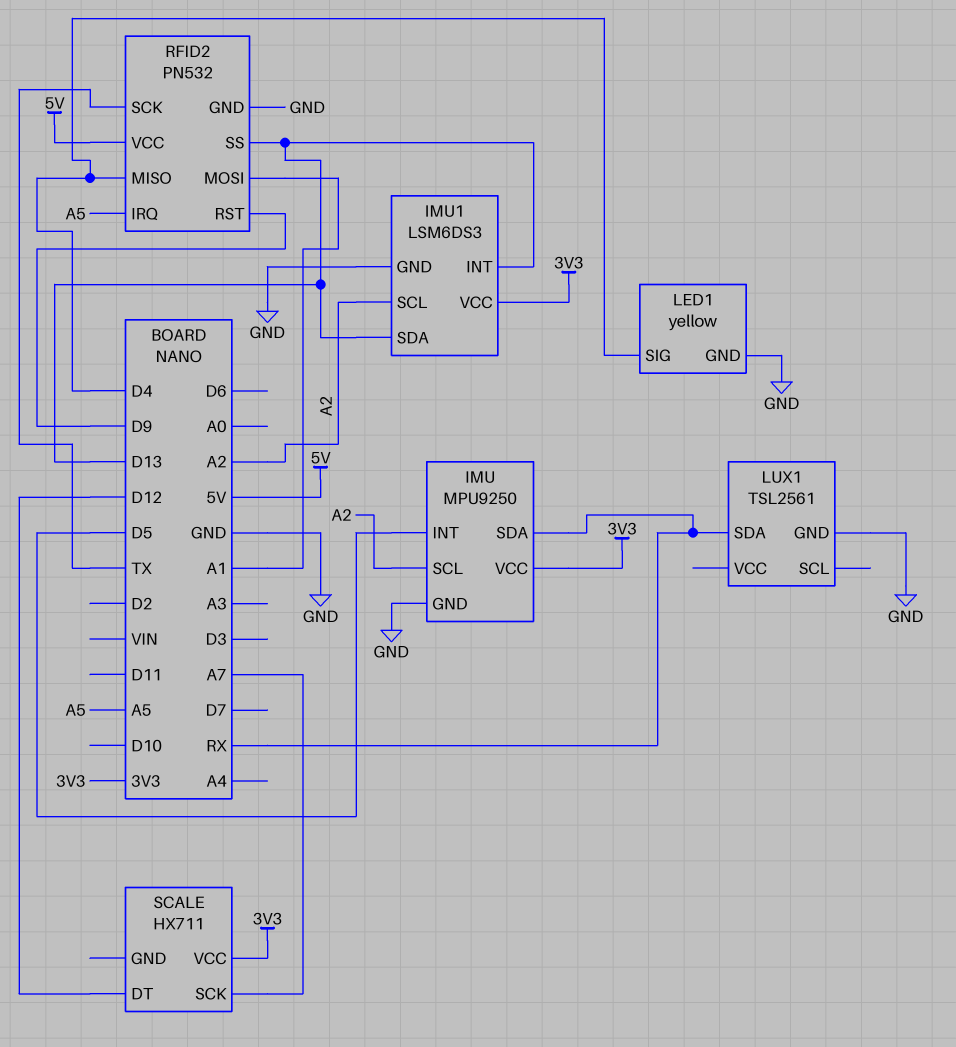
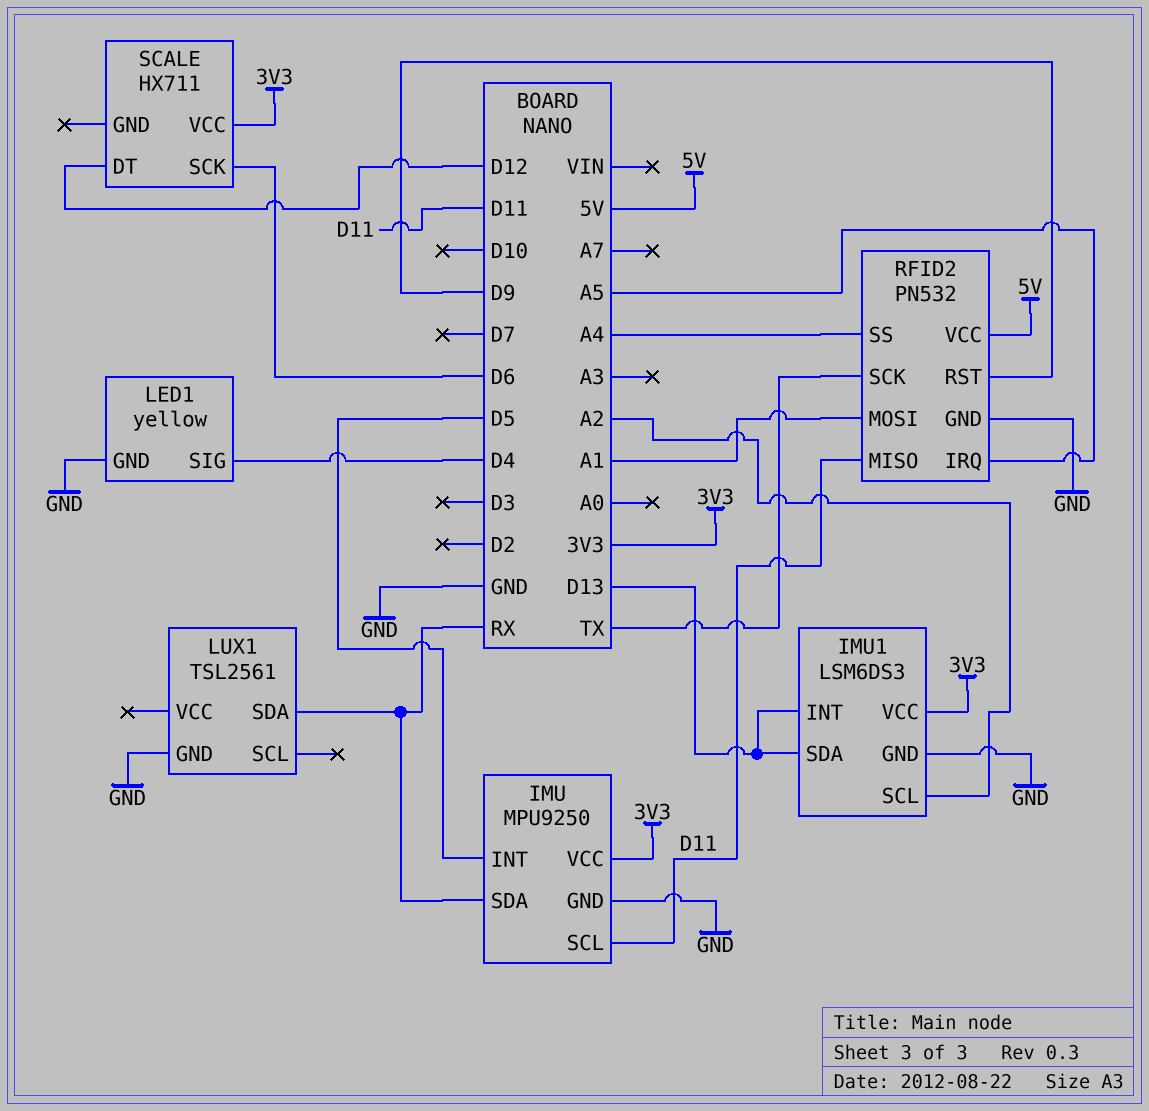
IMU pin SCL: A2 -> D11
RFID2 pin MISO: D4 -> D11
RFID2 pin SS: D13 -> A4
SCALE pin SCK: A7 -> D6

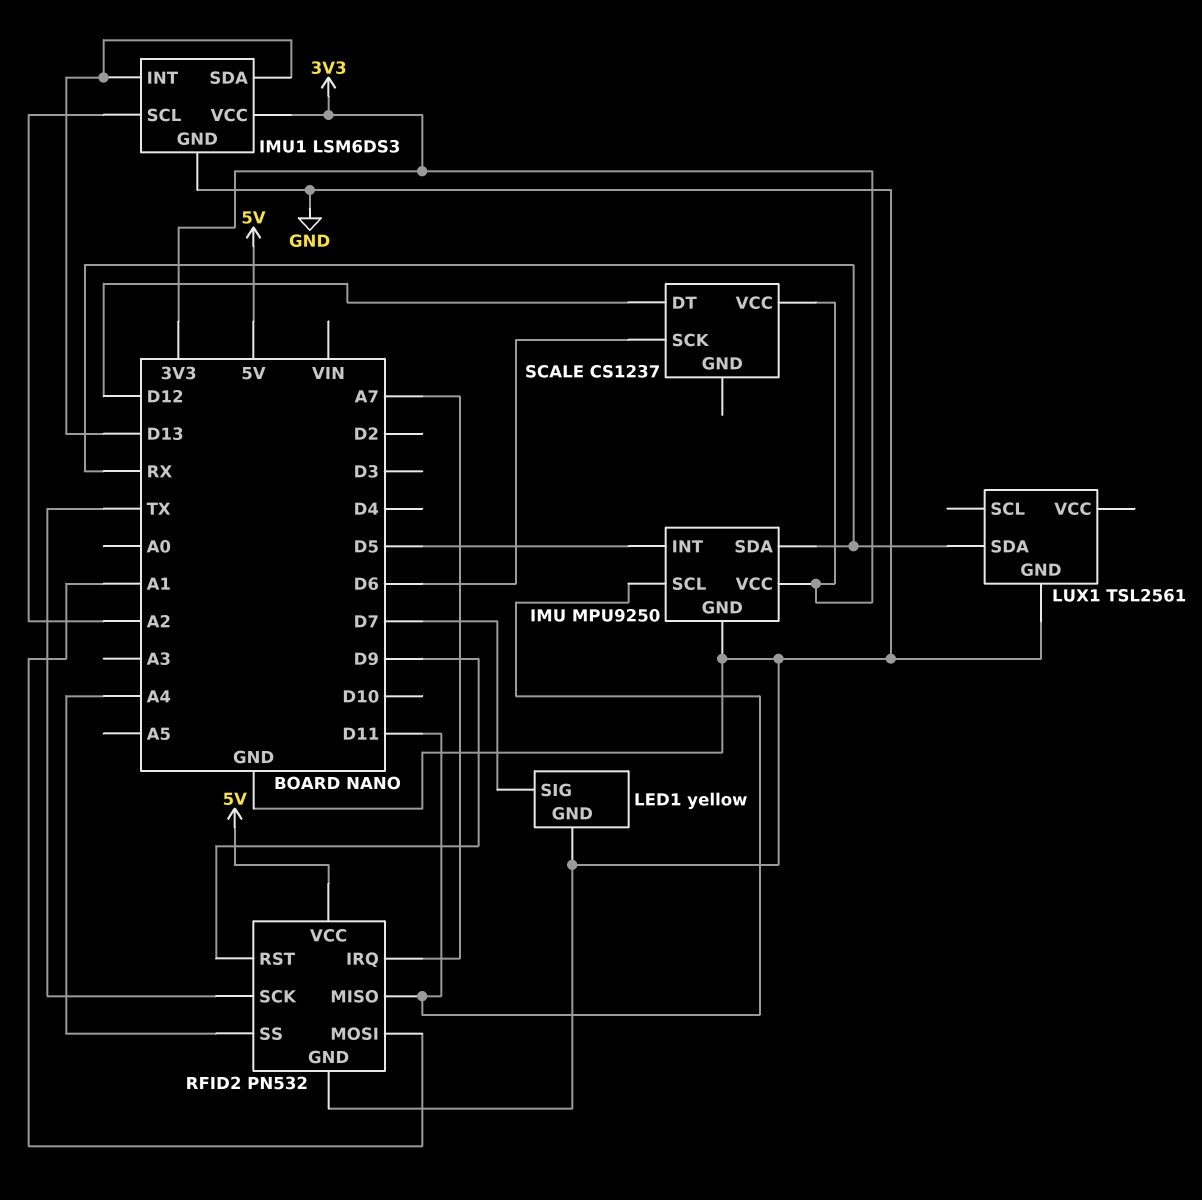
LED1 pin SIG: D4 -> D7
RFID2 pin IRQ: A5 -> A7
SCALE: HX711 -> CS1237

